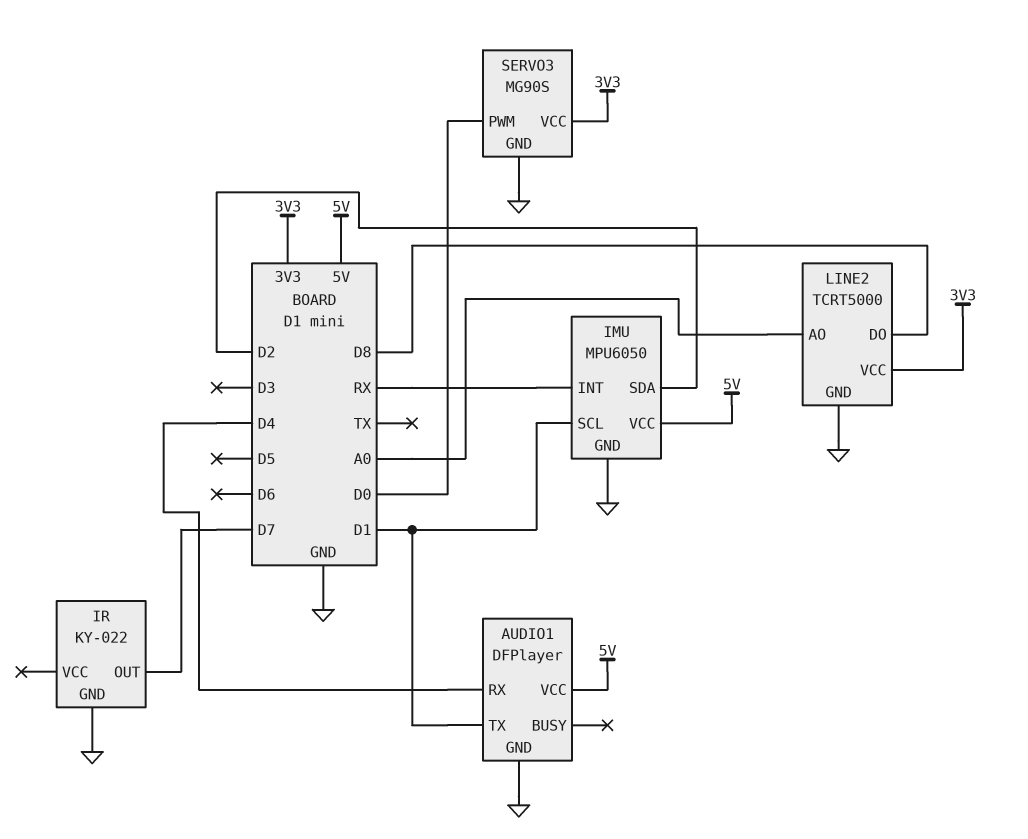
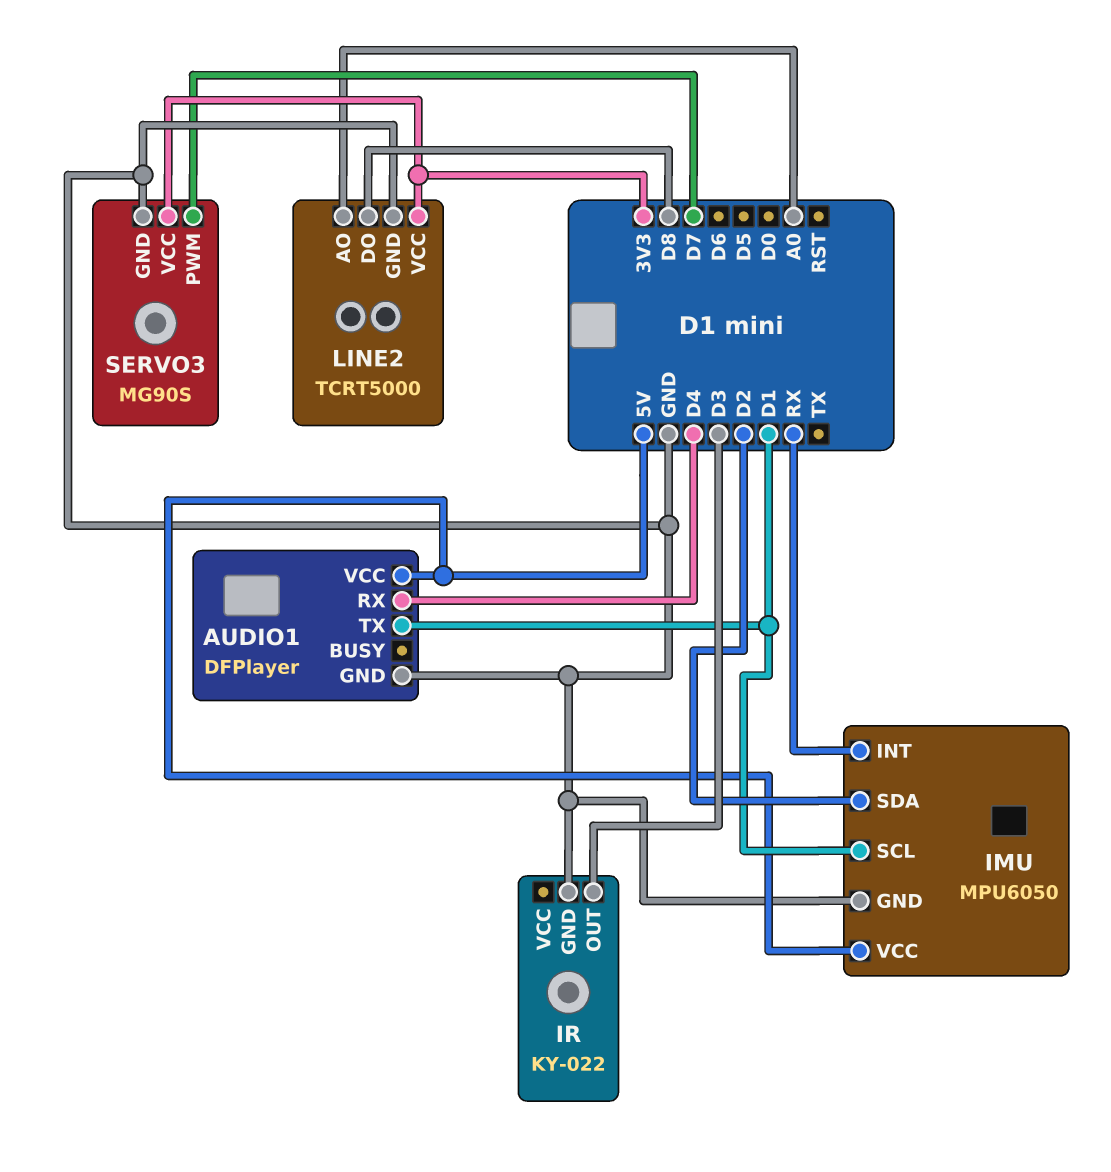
IR pin OUT: D7 -> D3
SERVO3 pin PWM: D0 -> D7

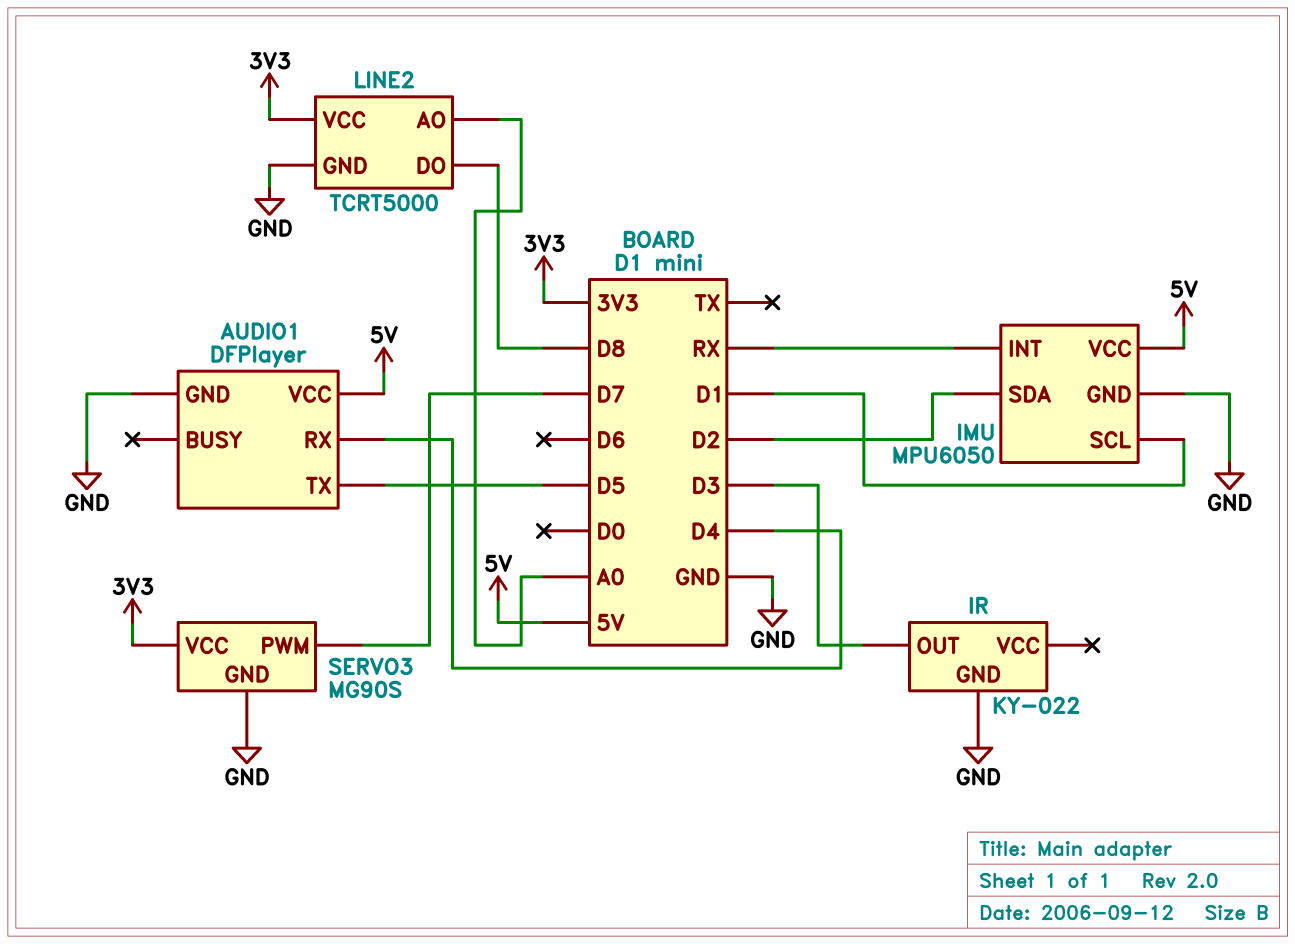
AUDIO1 pin TX: D1 -> D5

